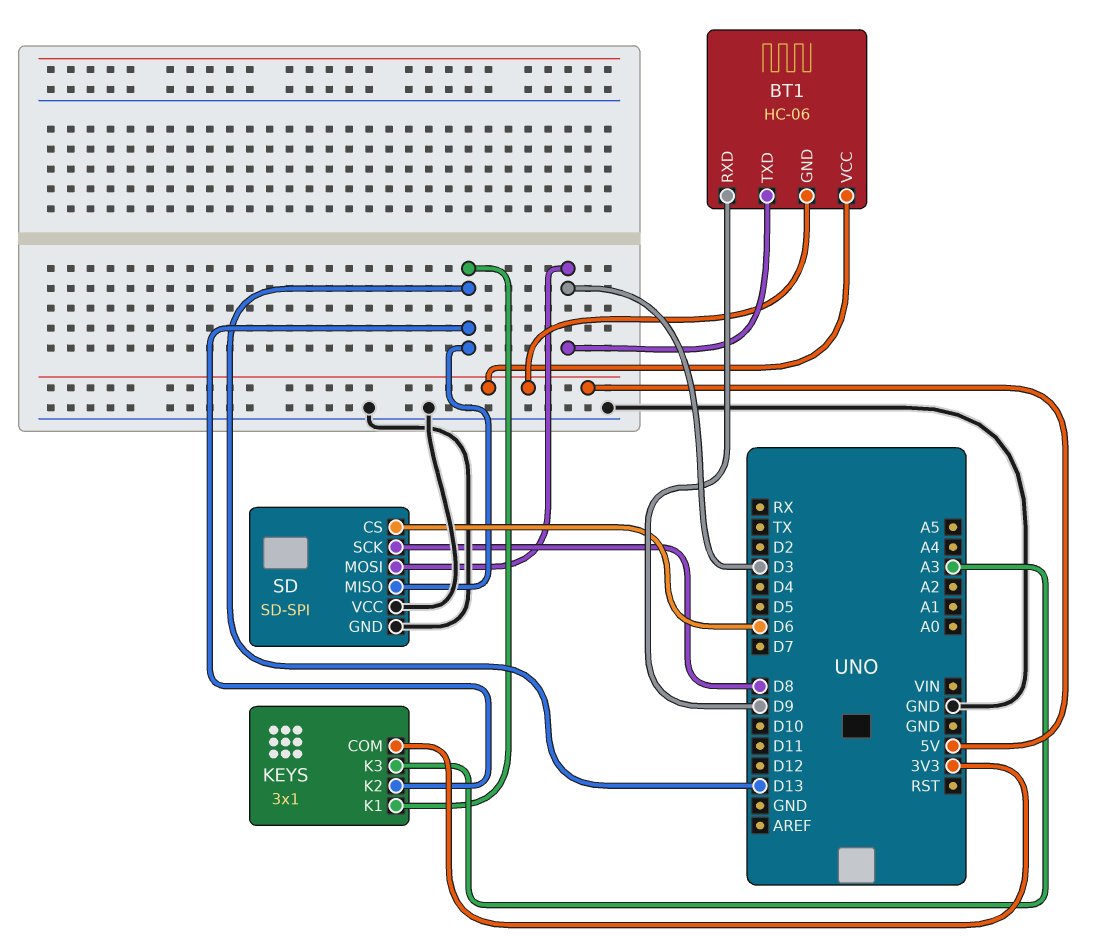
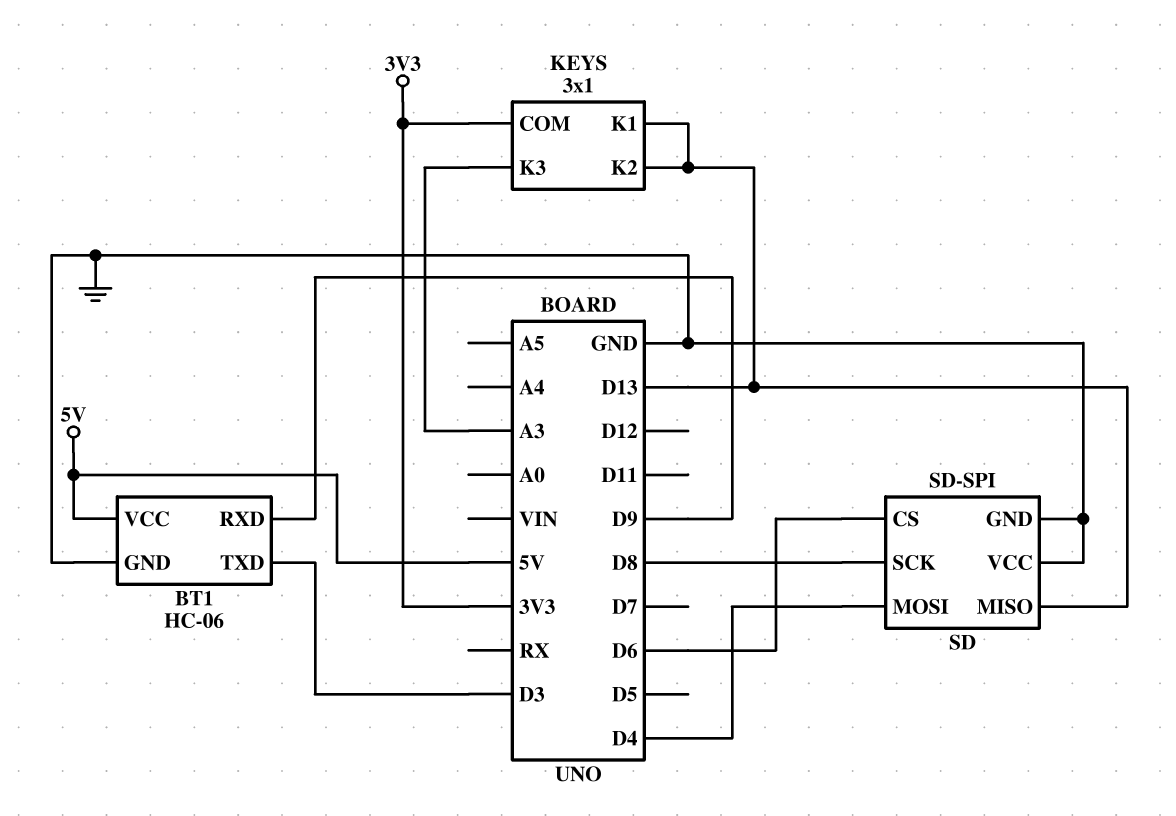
BT1 pin GND: 5V -> GND
SD pin MOSI: D3 -> D4

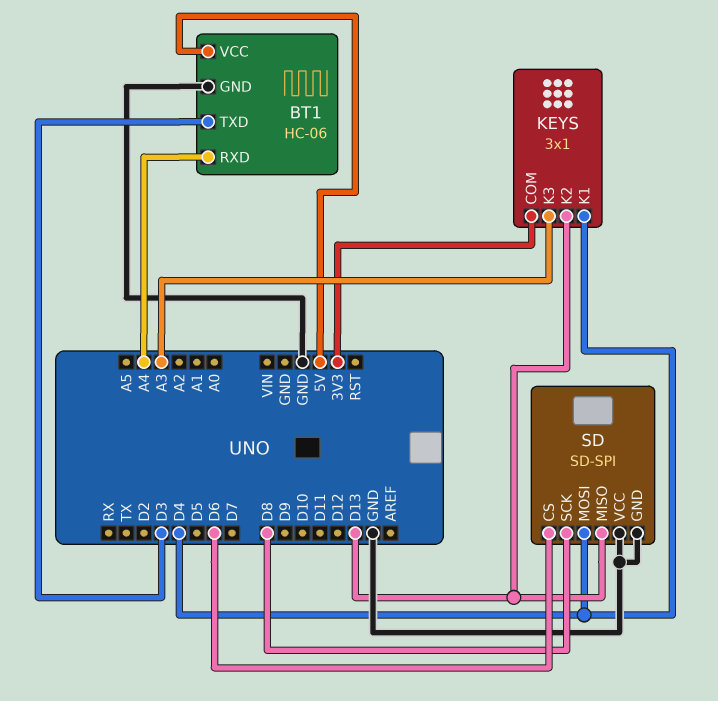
BT1 pin RXD: D9 -> A4
KEYS pin K1: D13 -> D4

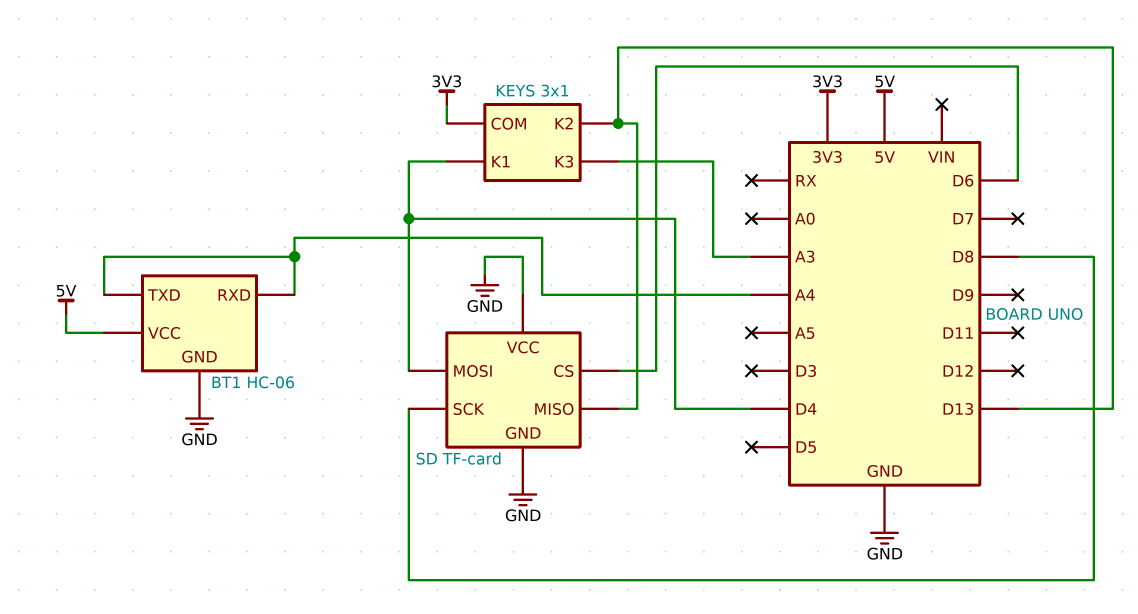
BT1 pin TXD: D3 -> A4
SD: SD-SPI -> TF-card

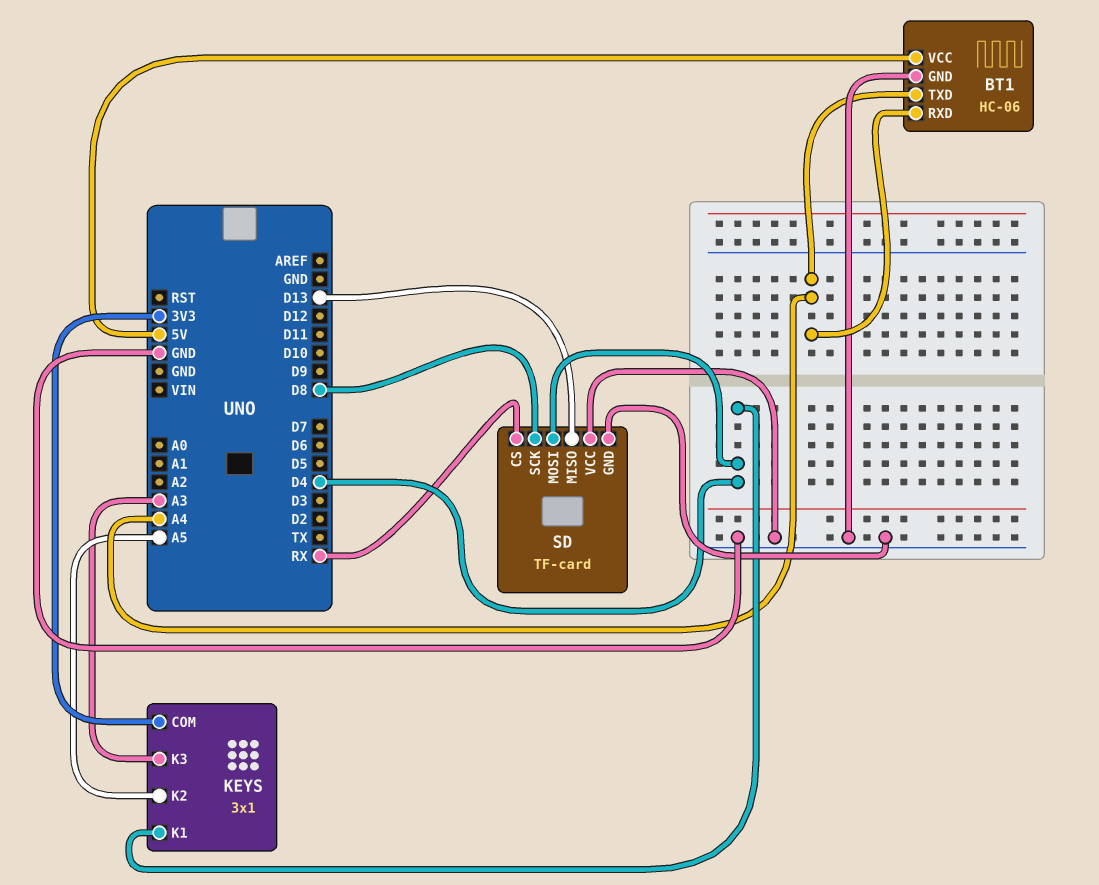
KEYS pin K2: D13 -> A5
SD pin CS: D6 -> RX

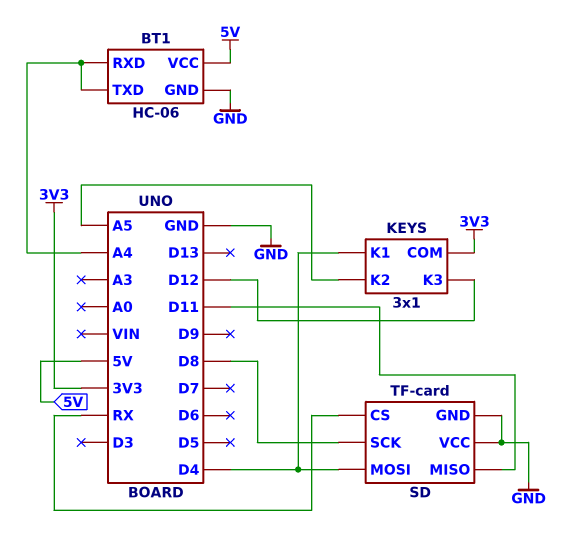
KEYS pin K3: A3 -> D12
SD pin MISO: D13 -> D11

